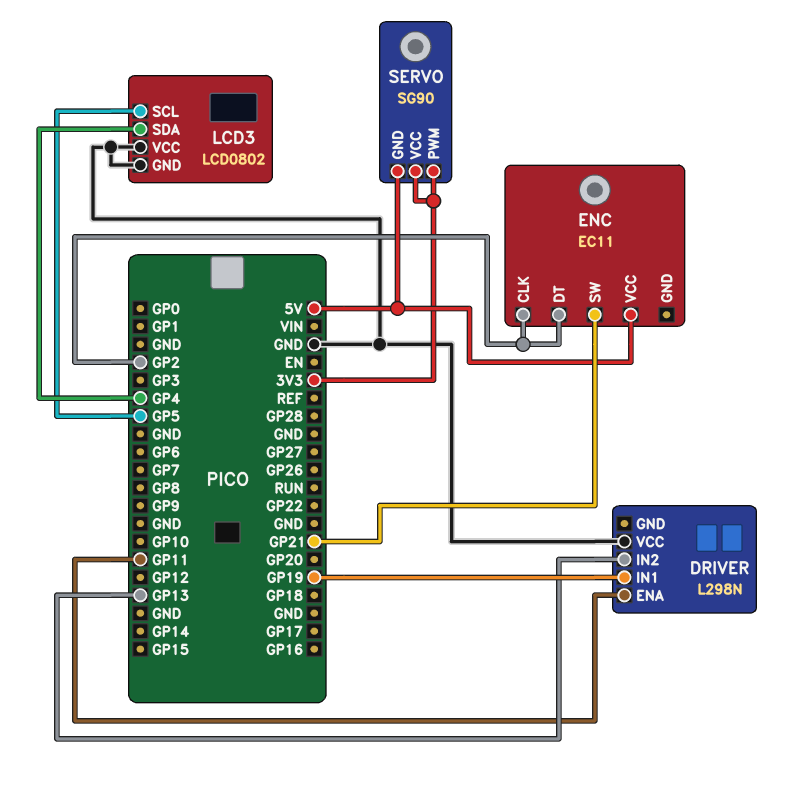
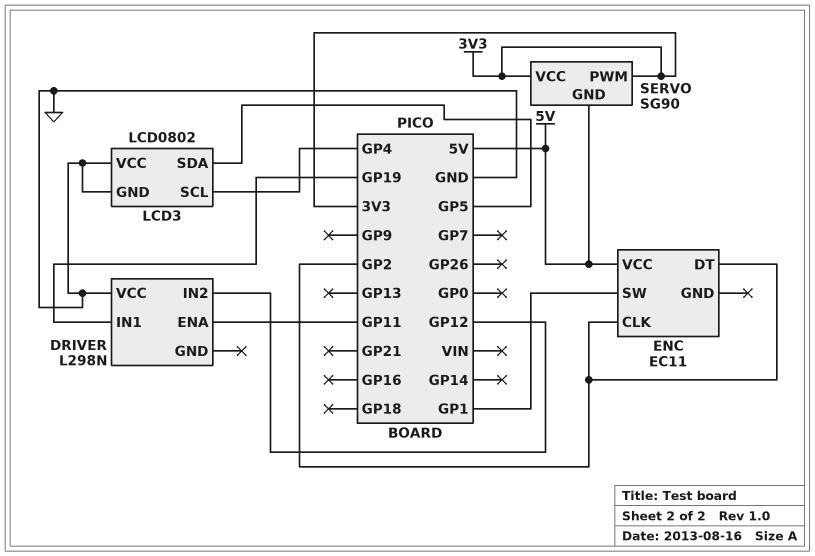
DRIVER pin IN2: GP13 -> GP12
ENC pin SW: GP21 -> GP1
LCD3 pin SCL: GP5 -> GP4
LCD3 pin SDA: GP4 -> GP5

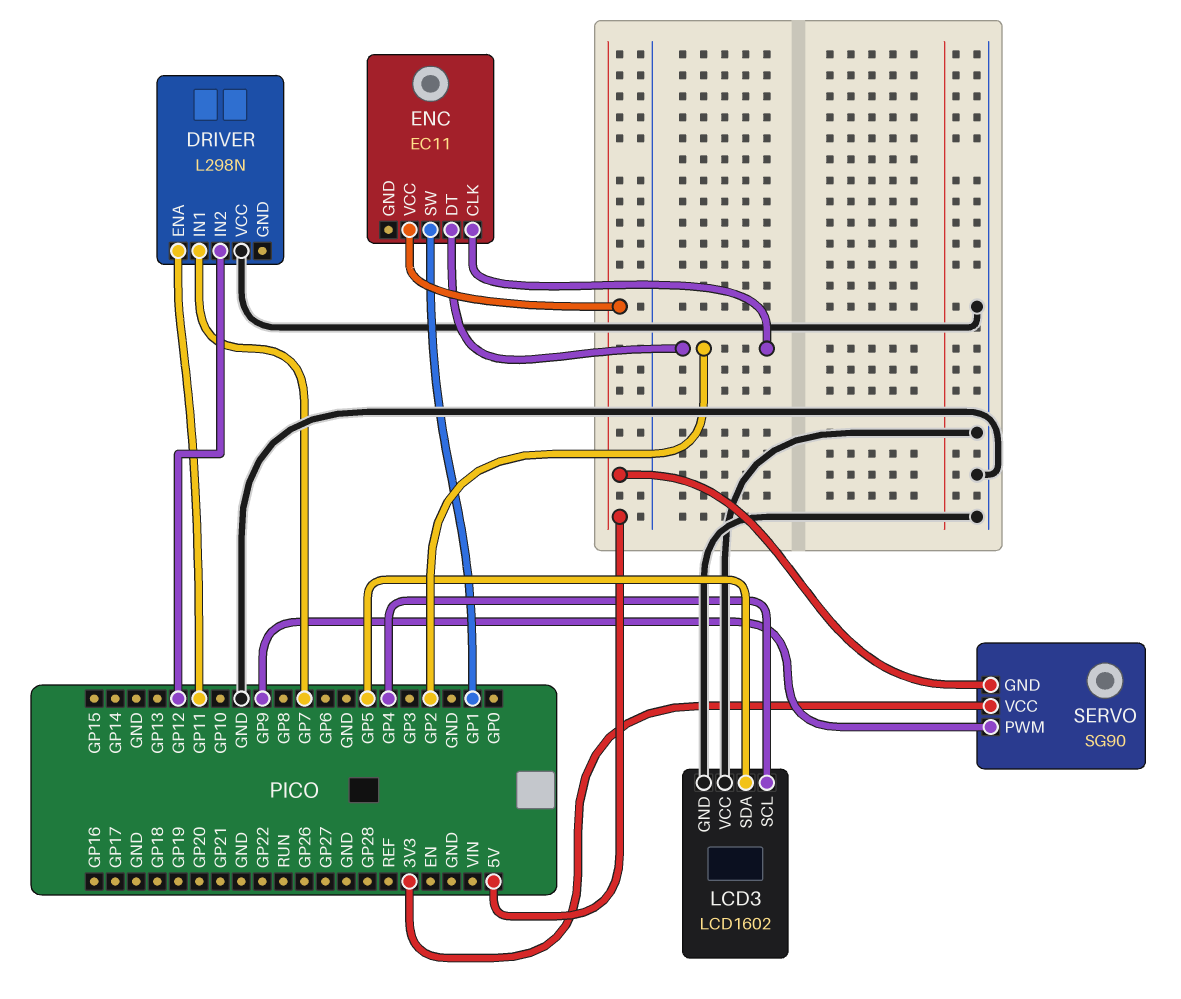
DRIVER pin IN1: GP19 -> GP7
LCD3: LCD0802 -> LCD1602
SERVO pin PWM: 3V3 -> GP9

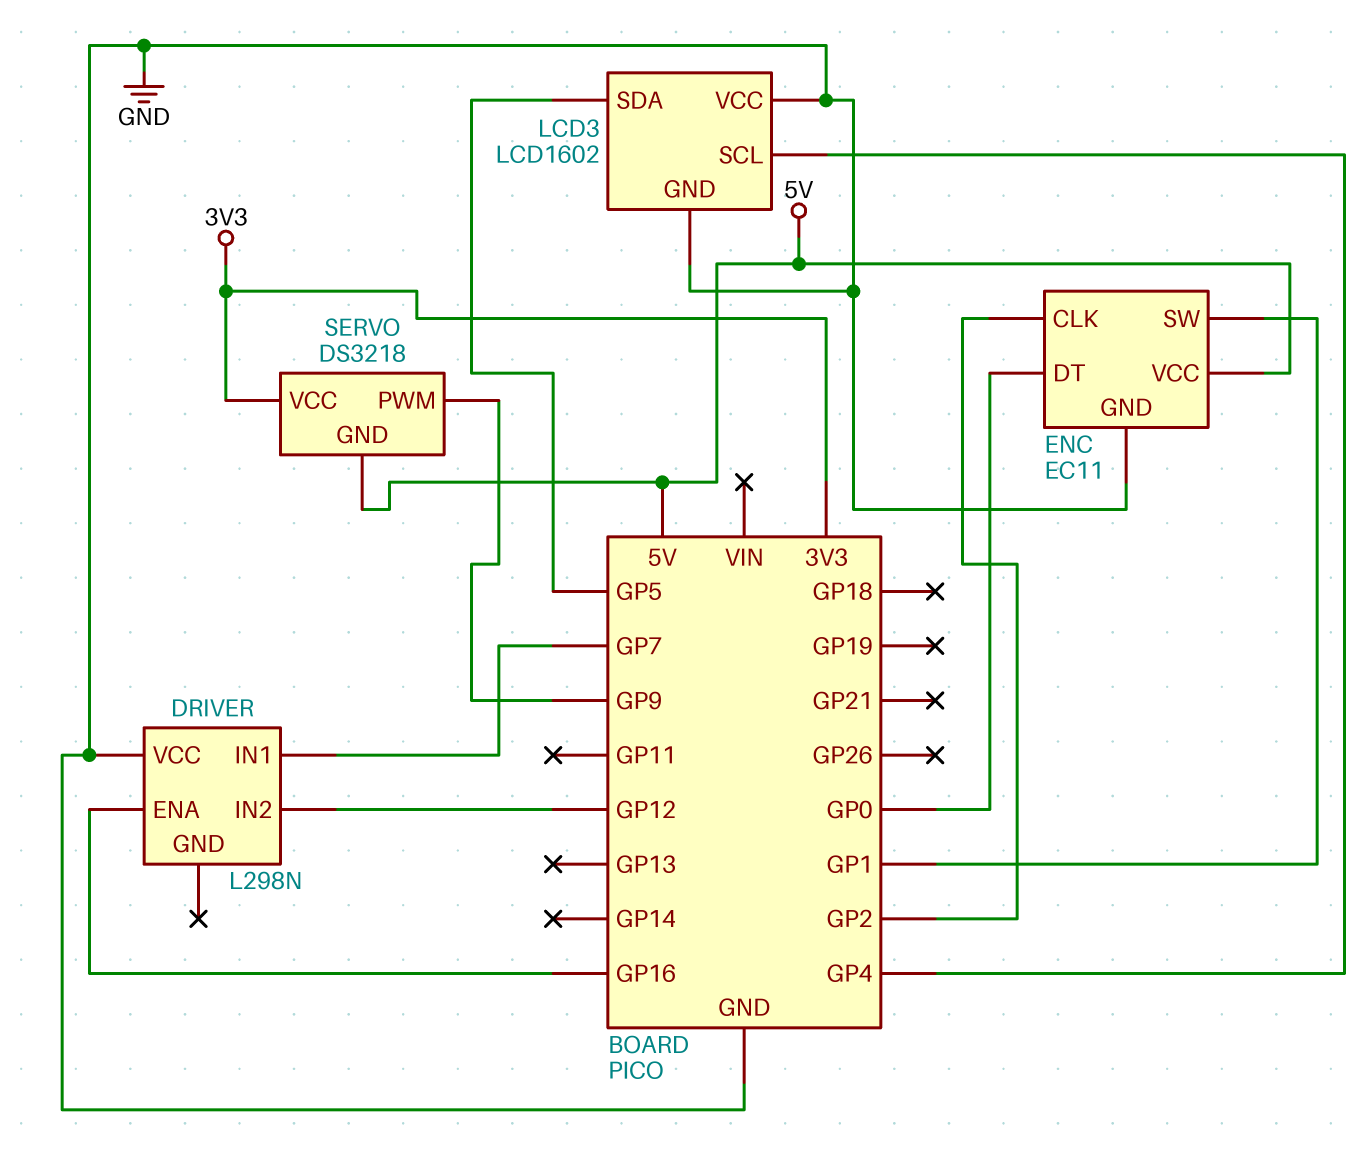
DRIVER pin ENA: GP11 -> GP16
ENC pin DT: GP2 -> GP0
ENC pin GND: none -> GND
SERVO: SG90 -> DS3218

